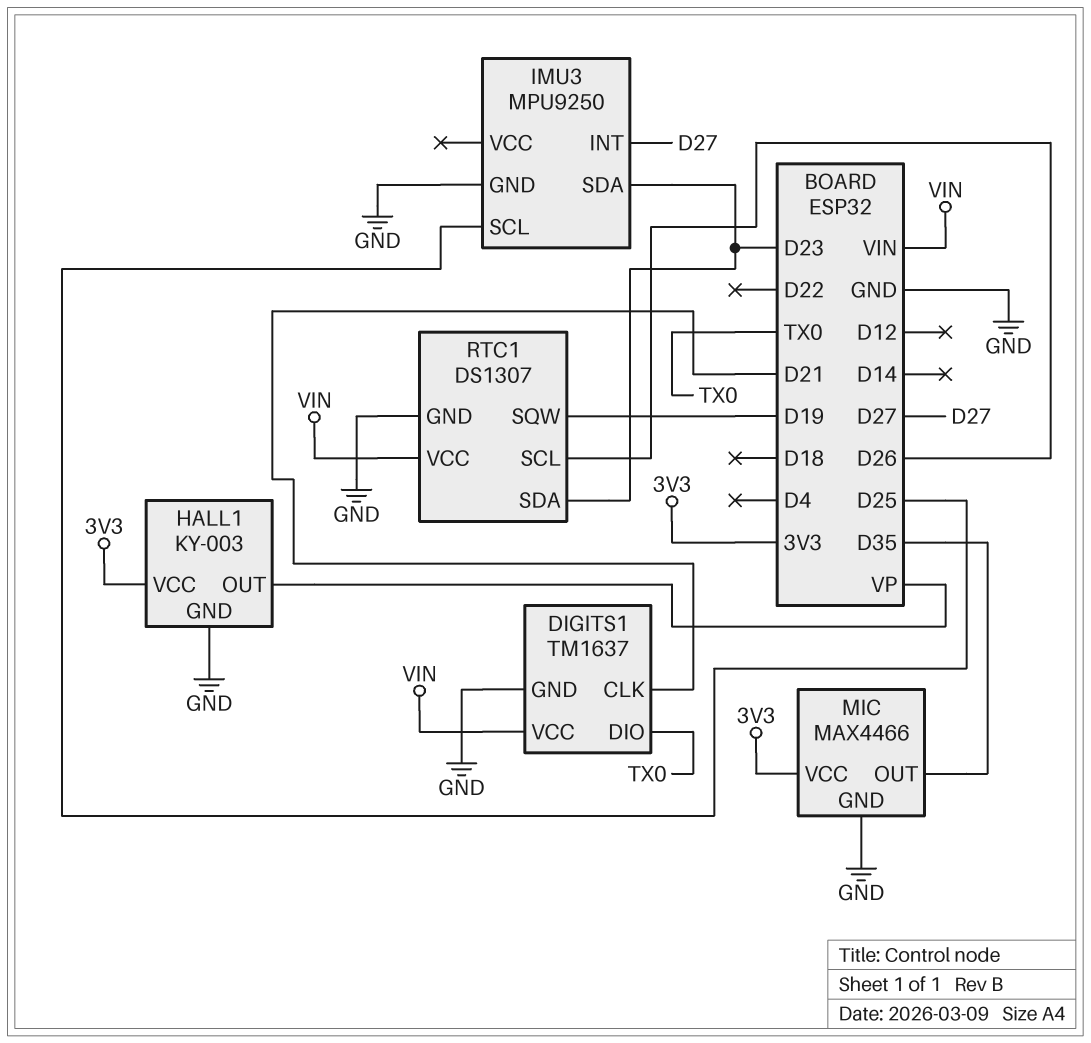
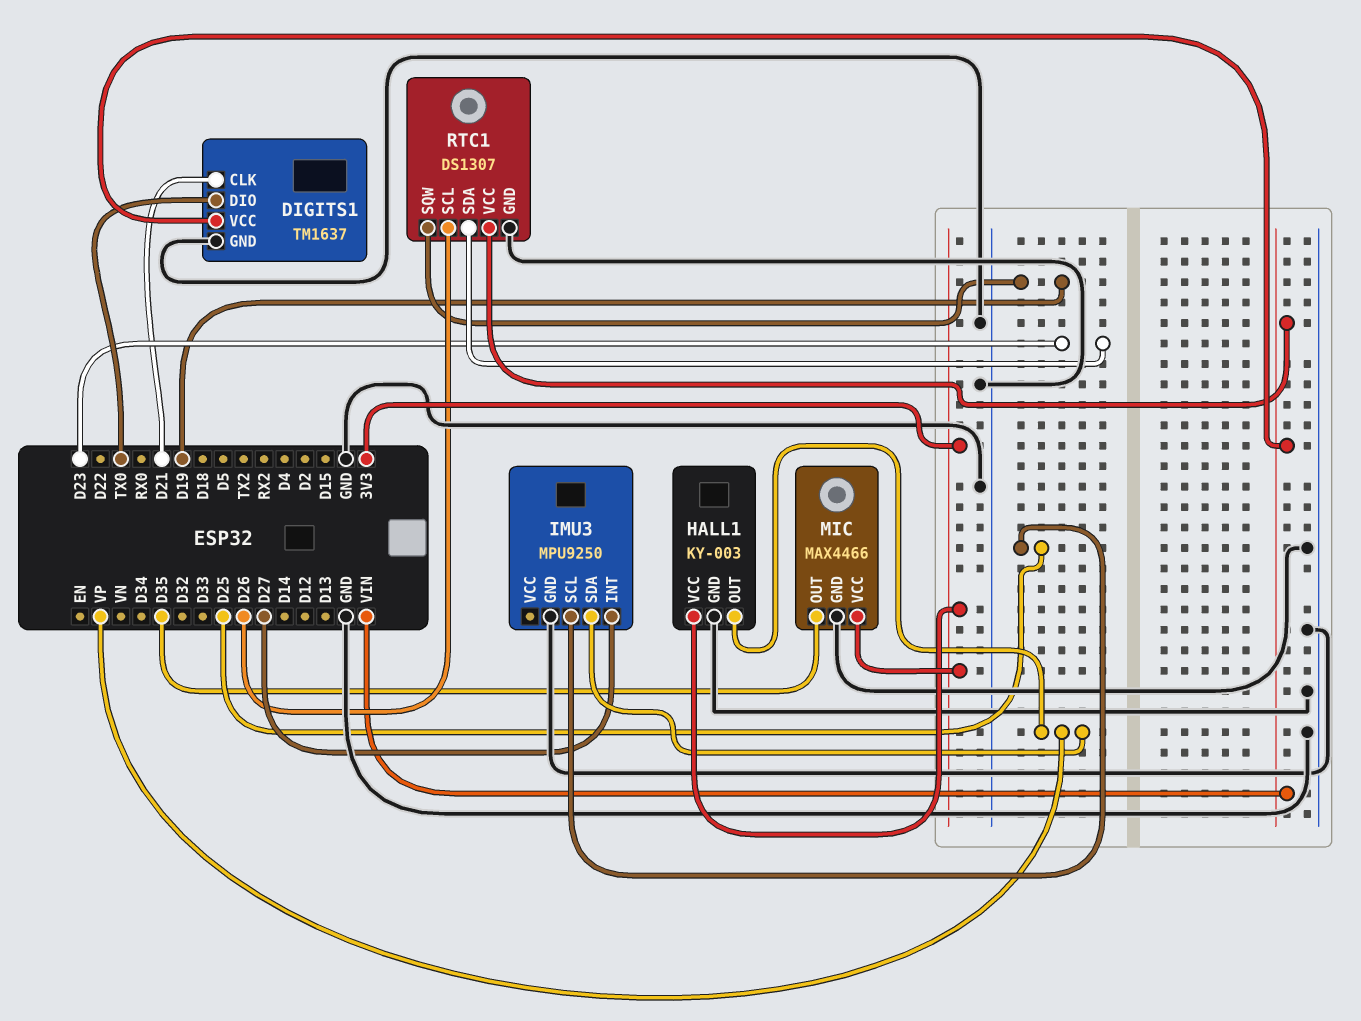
IMU3 pin SDA: D23 -> VP

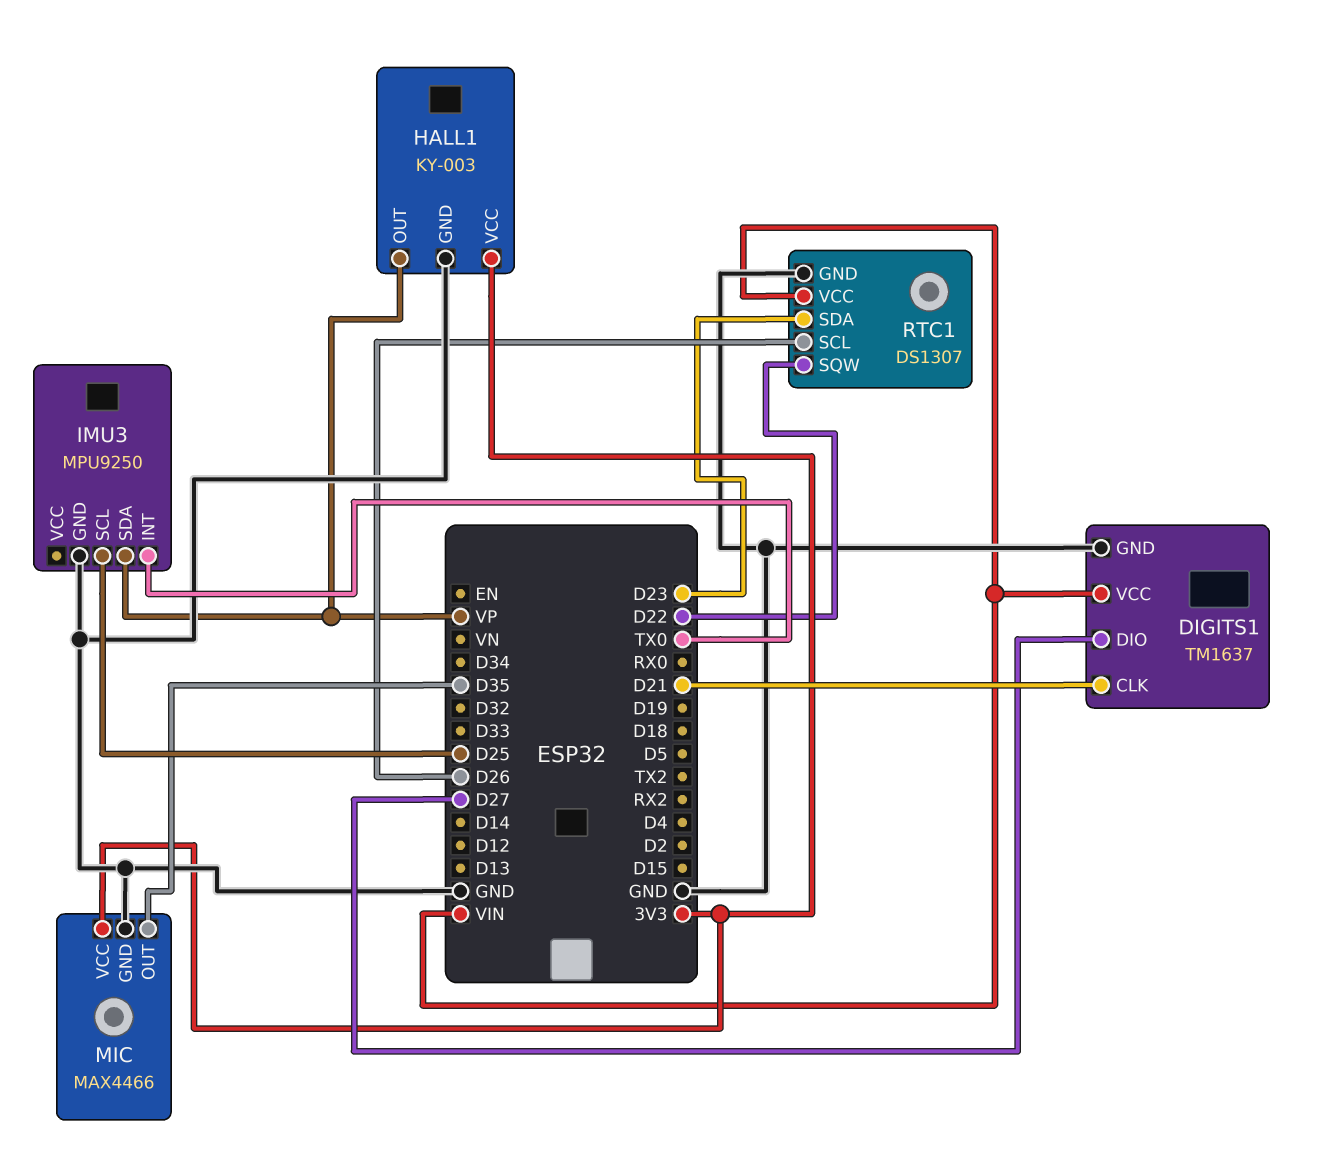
DIGITS1 pin DIO: TX0 -> D27
IMU3 pin INT: D27 -> TX0
RTC1 pin SQW: D19 -> D22

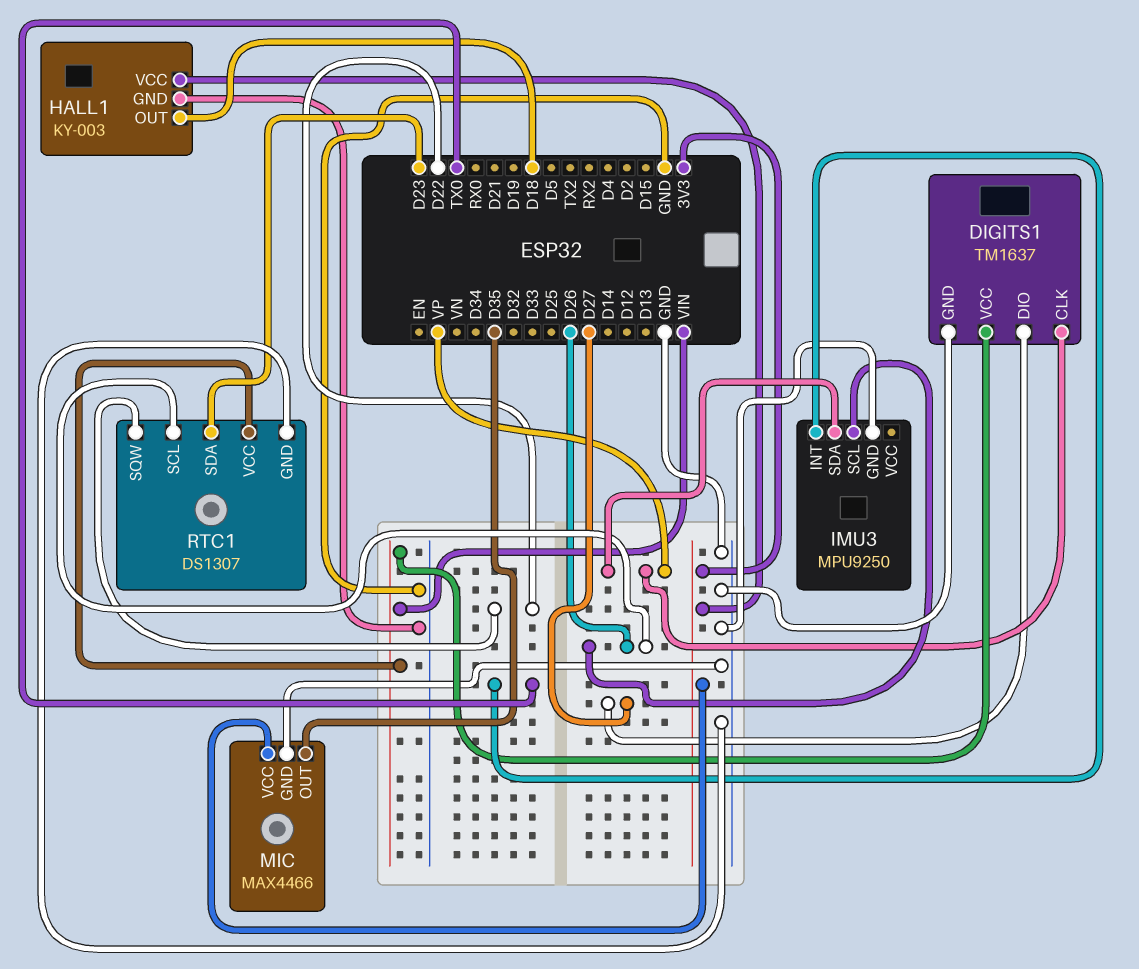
DIGITS1 pin CLK: D21 -> VP
HALL1 pin OUT: VP -> D18
IMU3 pin SCL: D25 -> D26

